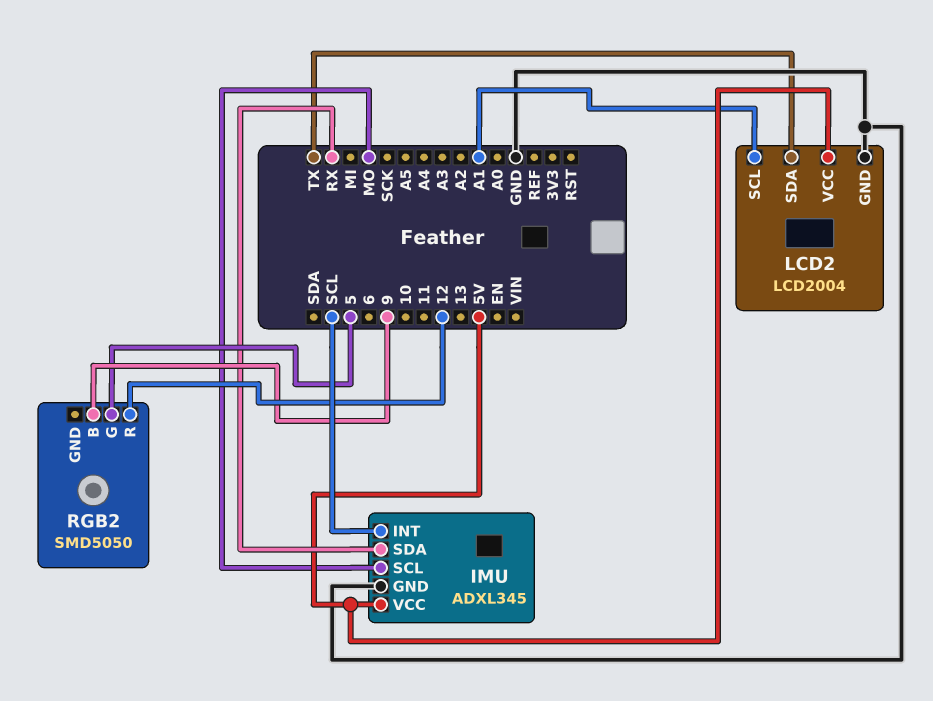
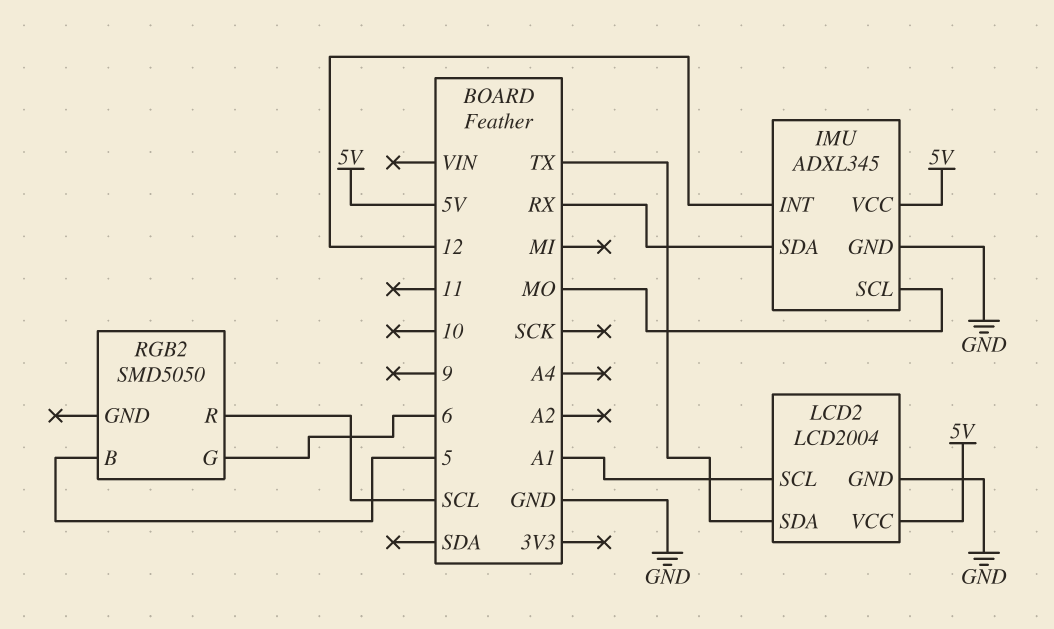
IMU pin INT: SCL -> 12
RGB2 pin B: 9 -> 5
RGB2 pin G: 5 -> 6
RGB2 pin R: 12 -> SCL

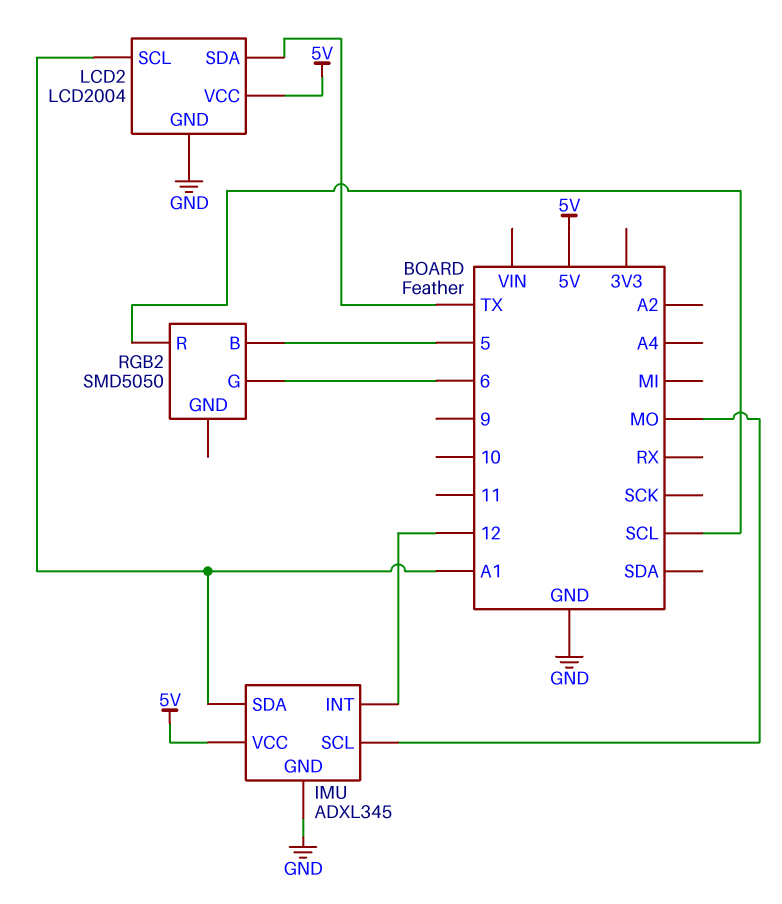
IMU pin SDA: RX -> A1

